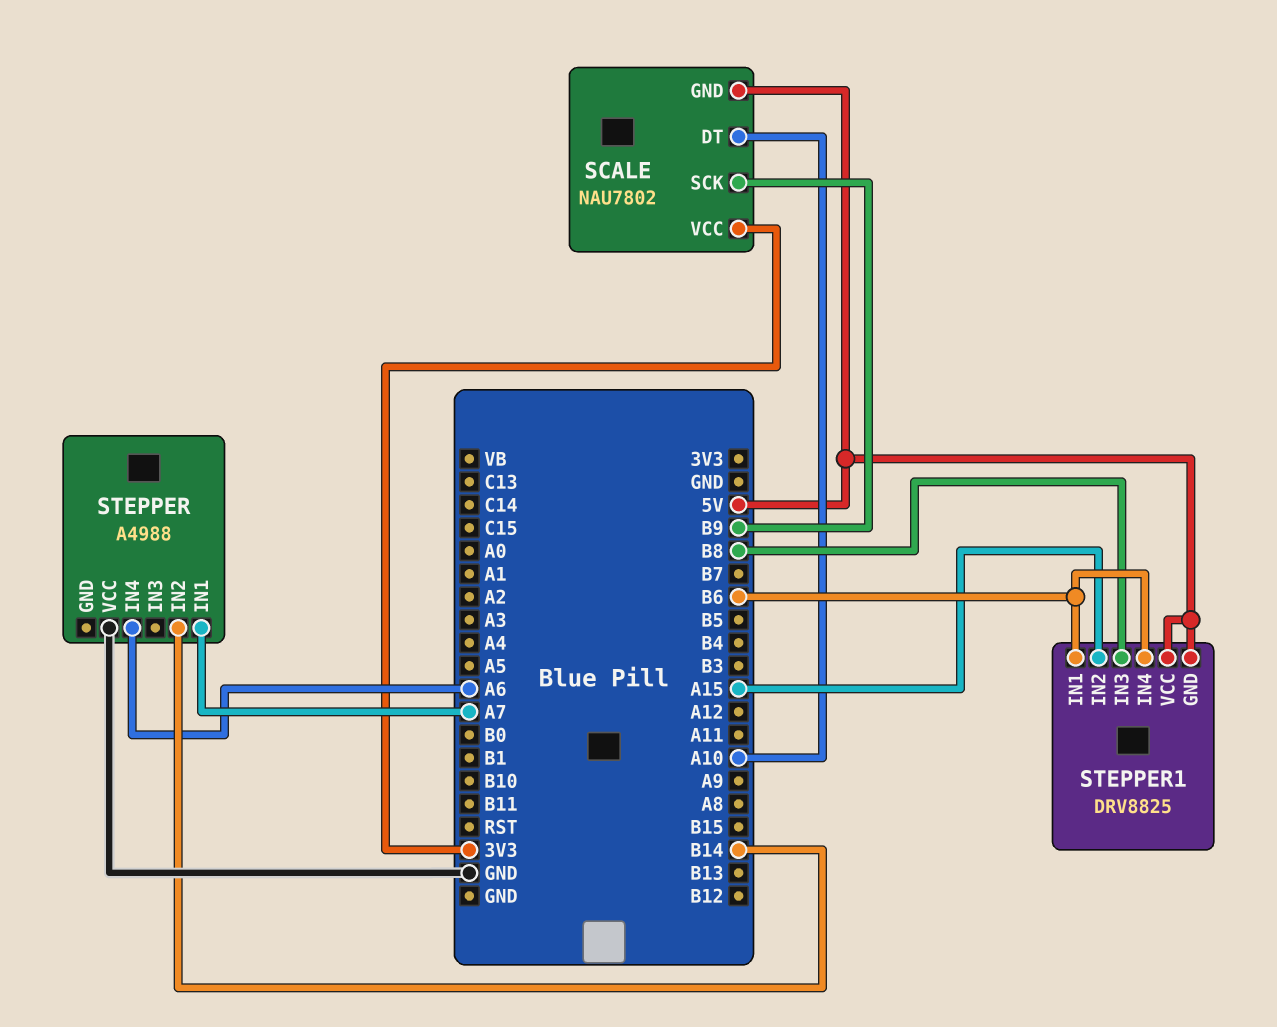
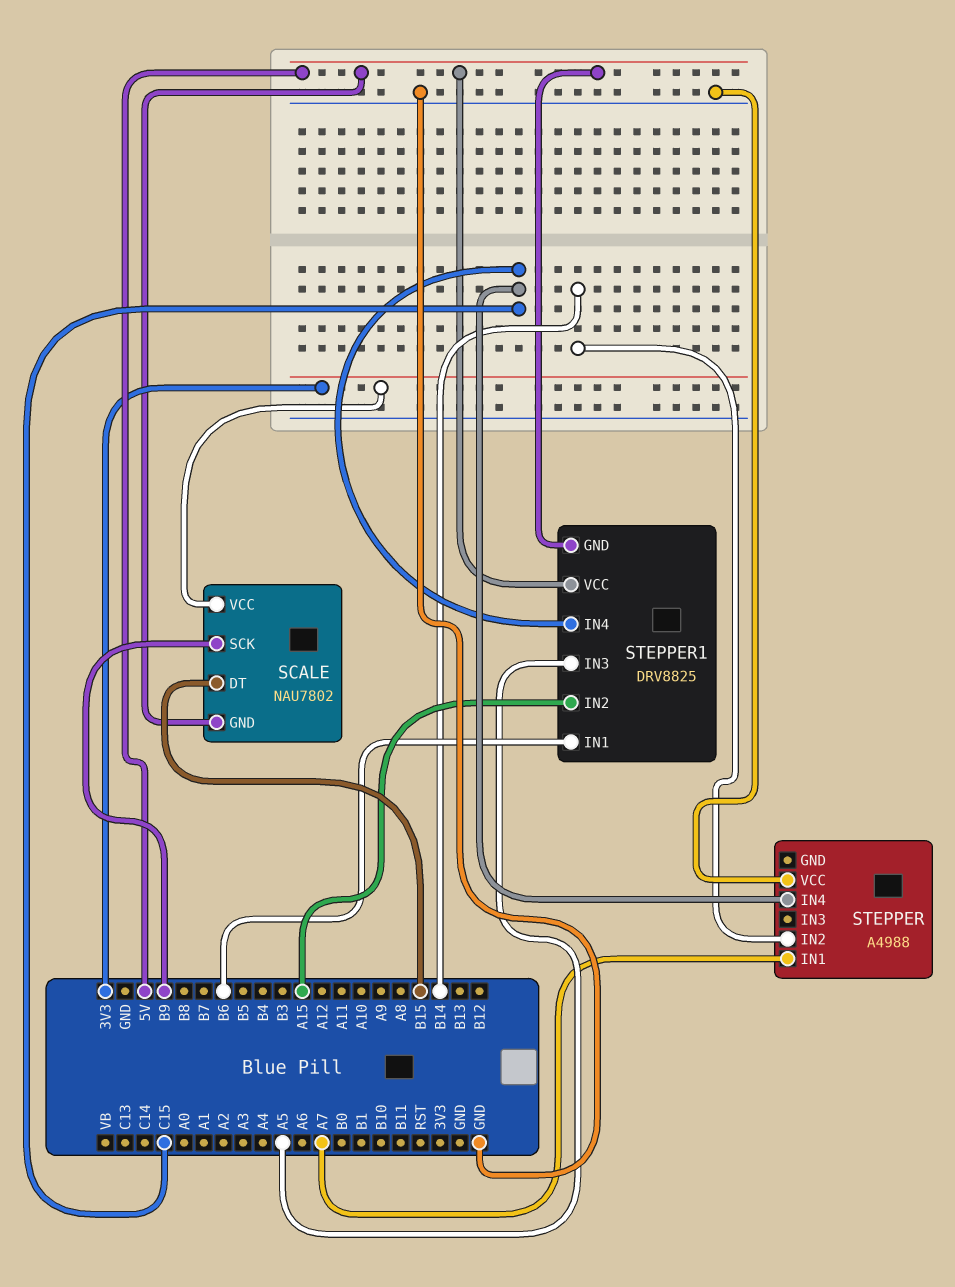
SCALE pin DT: A10 -> B15
STEPPER pin IN4: A6 -> C15
STEPPER1 pin IN3: B8 -> A5
STEPPER1 pin IN4: B6 -> C15

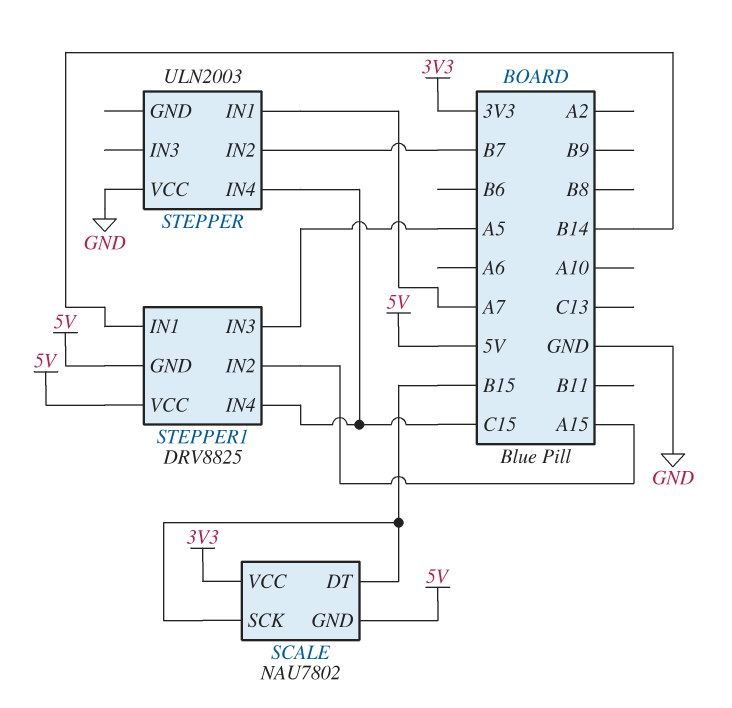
SCALE pin SCK: B9 -> B15
STEPPER: A4988 -> ULN2003
STEPPER pin IN2: B14 -> B7
STEPPER1 pin IN1: B6 -> B14

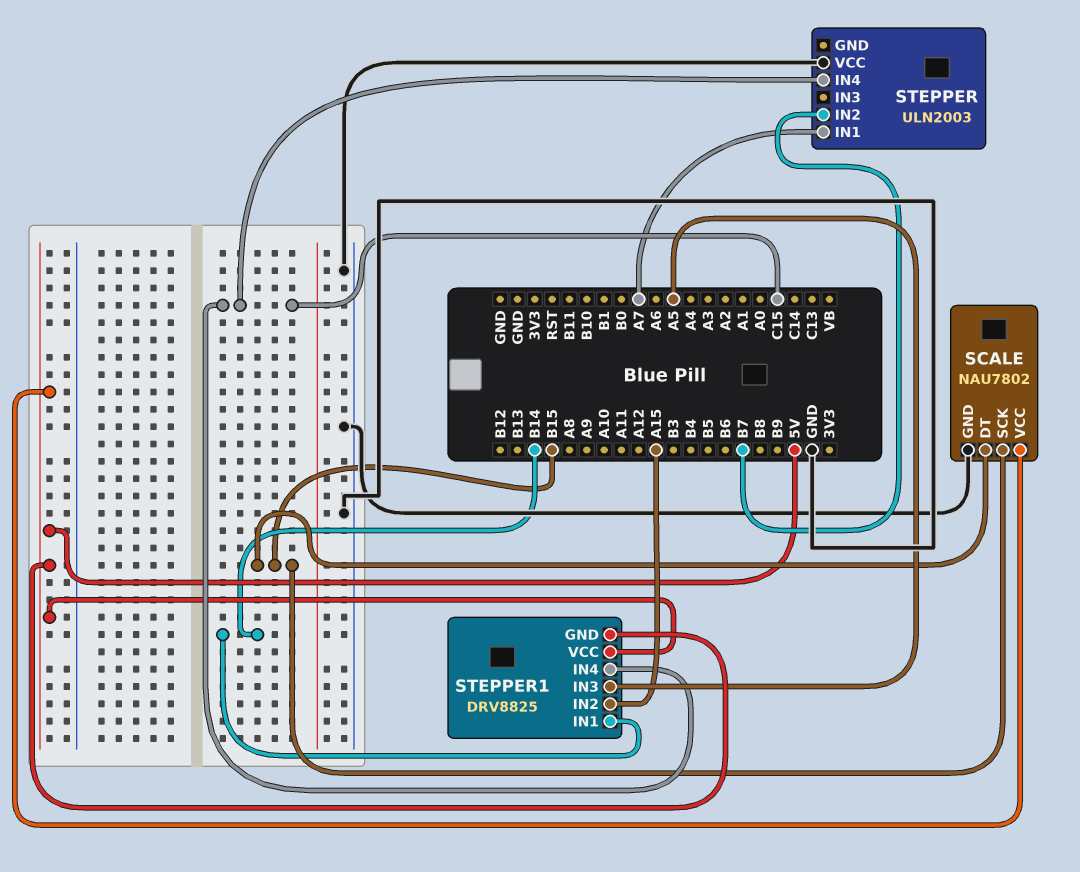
SCALE pin GND: 5V -> GND
SCALE pin VCC: 3V3 -> 5V

